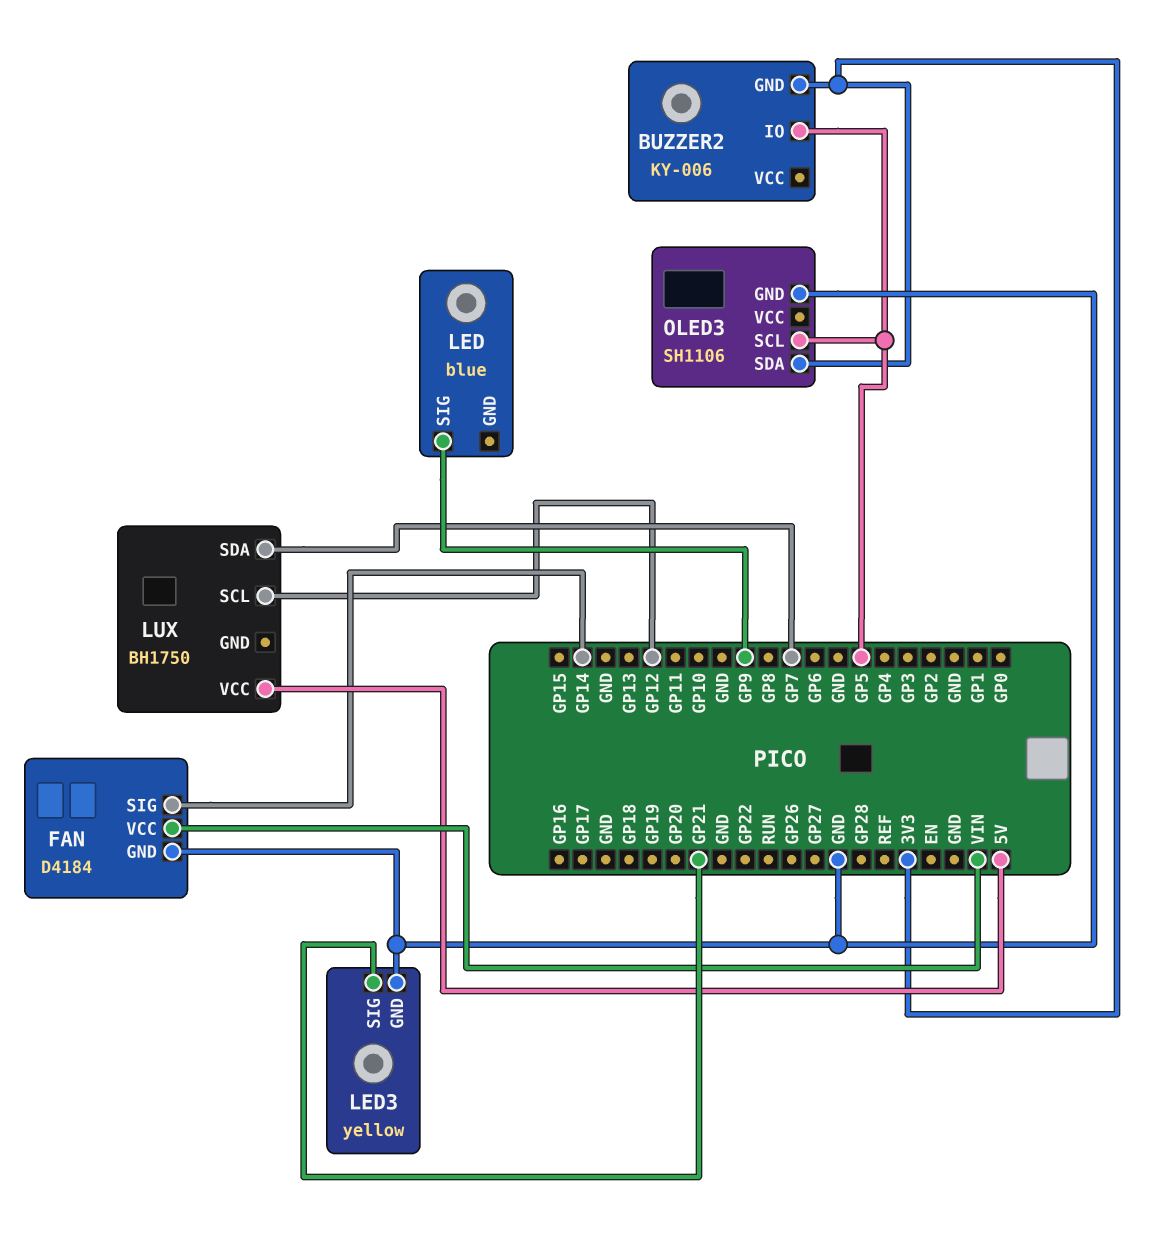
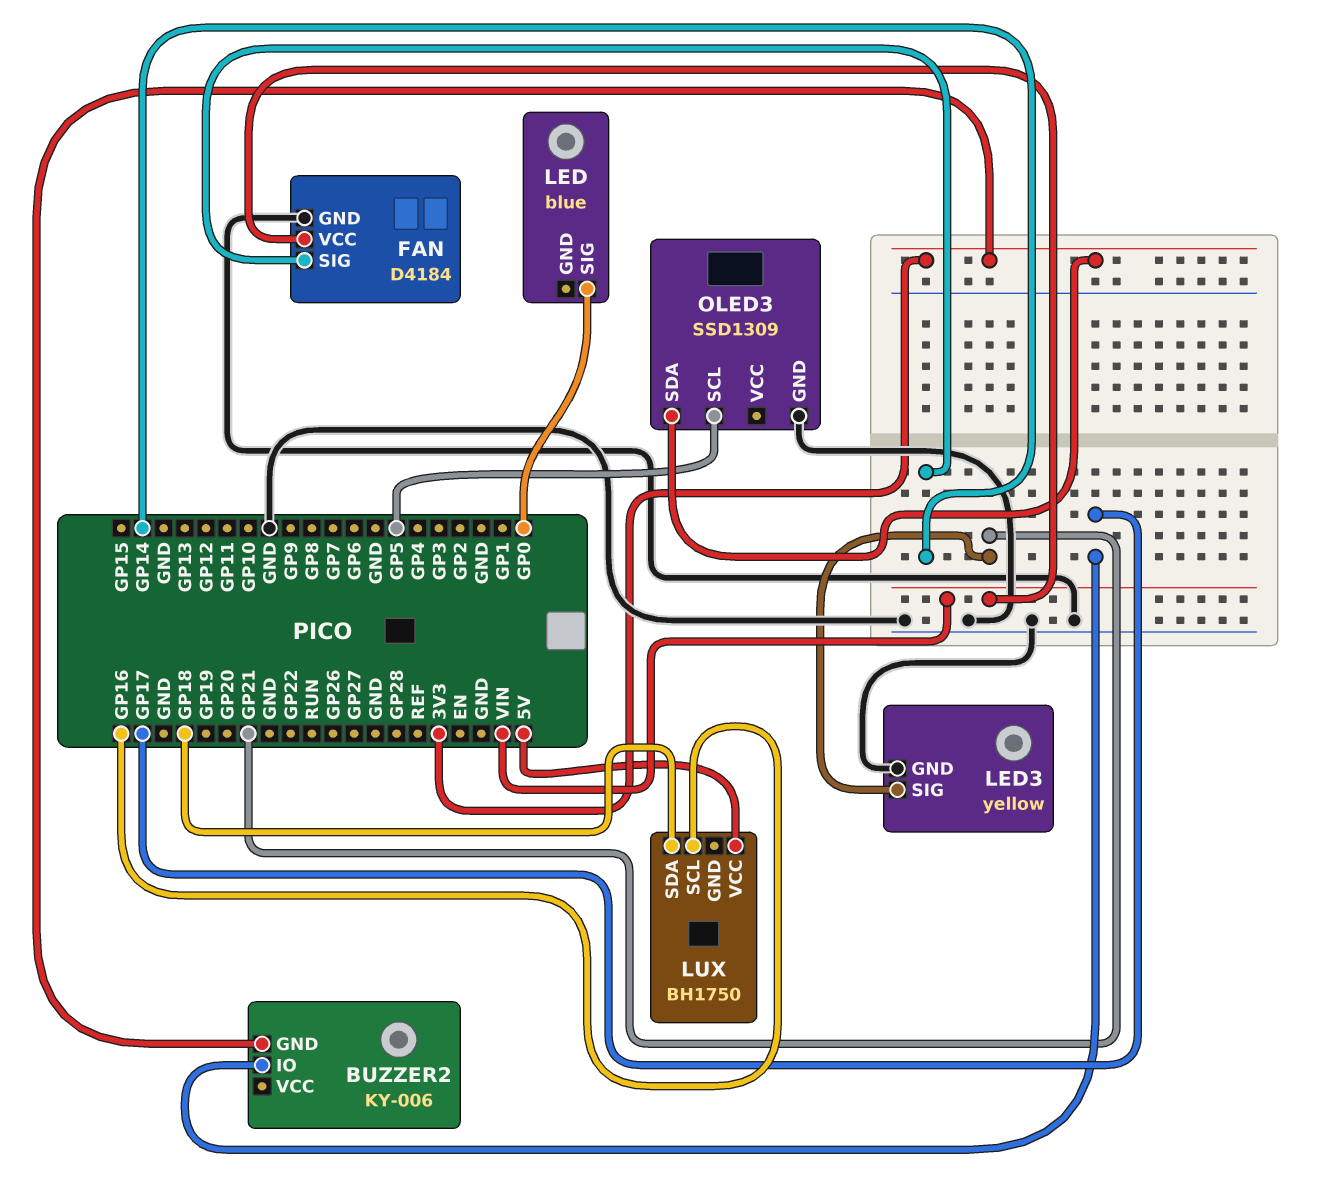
BUZZER2 pin IO: GP5 -> GP17
LED pin SIG: GP9 -> GP0
LUX pin SCL: GP12 -> GP16
LUX pin SDA: GP7 -> GP18
OLED3: SH1106 -> SSD1309

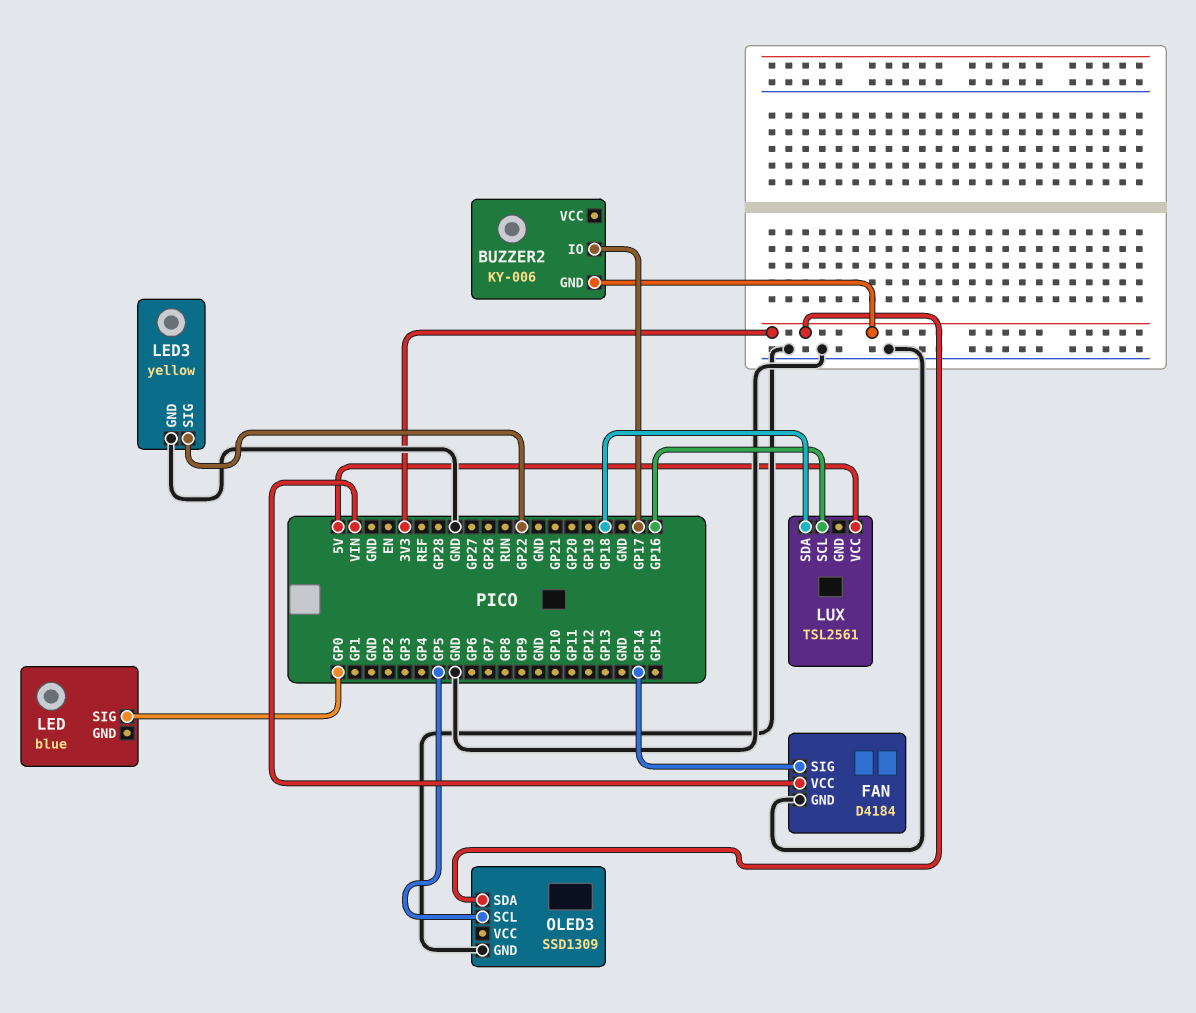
LED3 pin SIG: GP21 -> GP22
LUX: BH1750 -> TSL2561

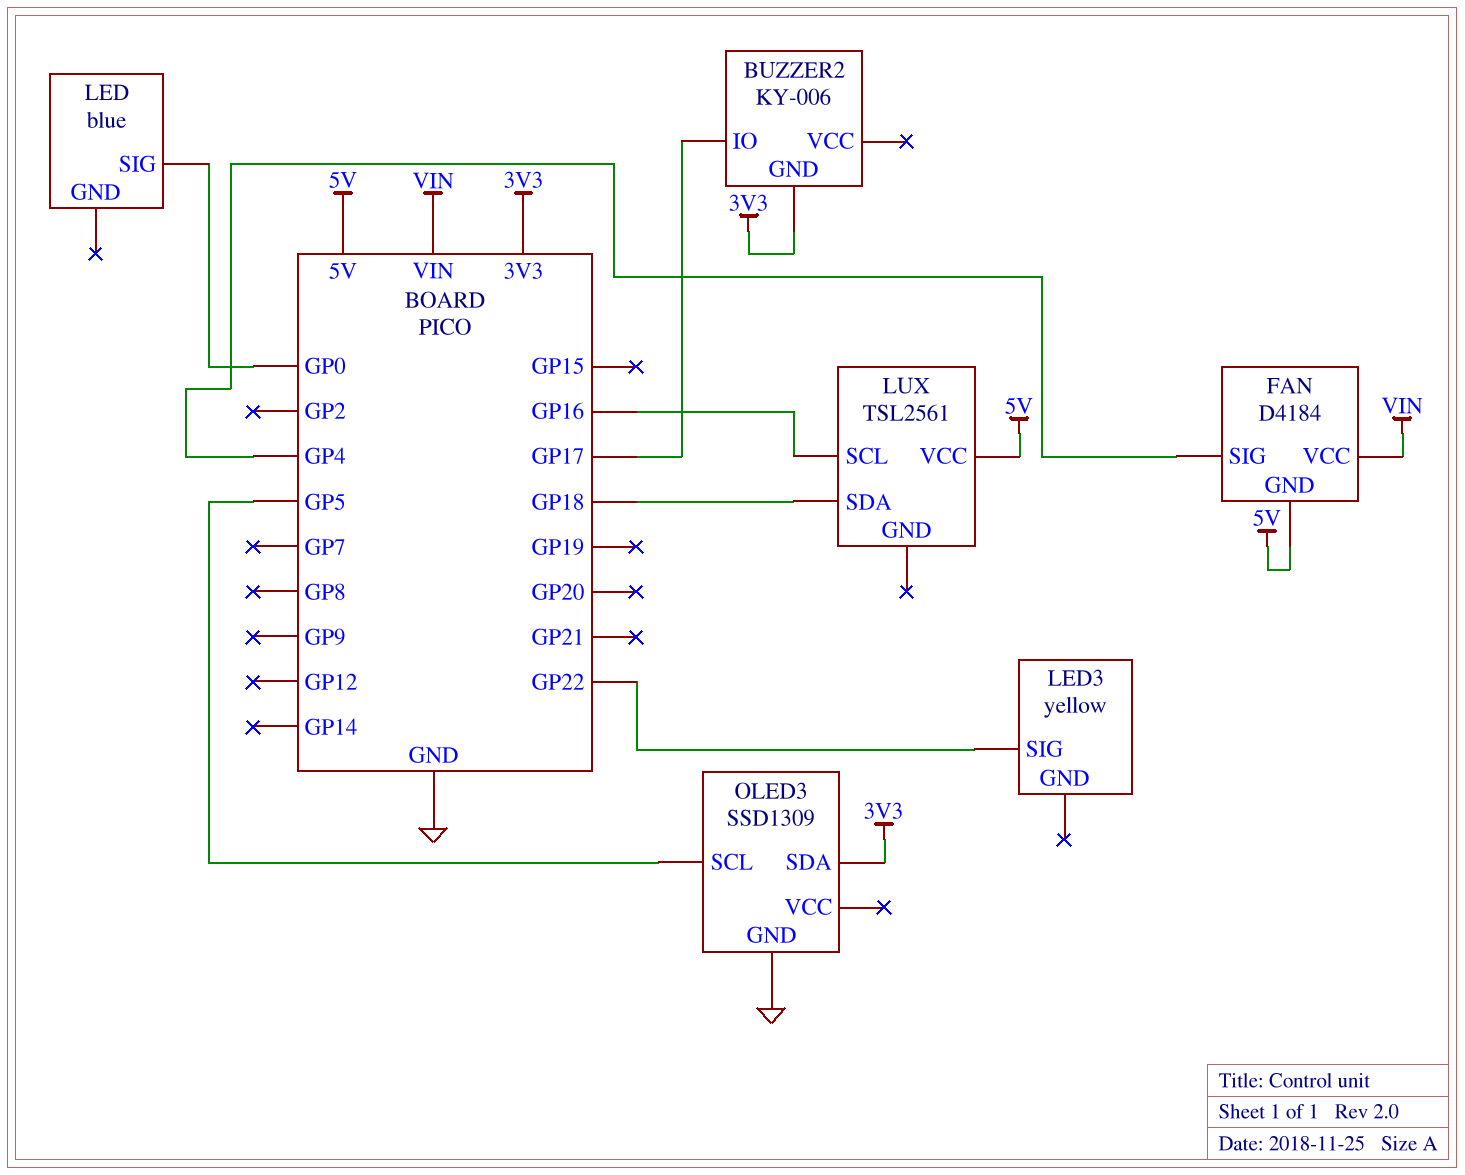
FAN pin GND: GND -> 5V
FAN pin SIG: GP14 -> GP4
LED3 pin GND: GND -> none

